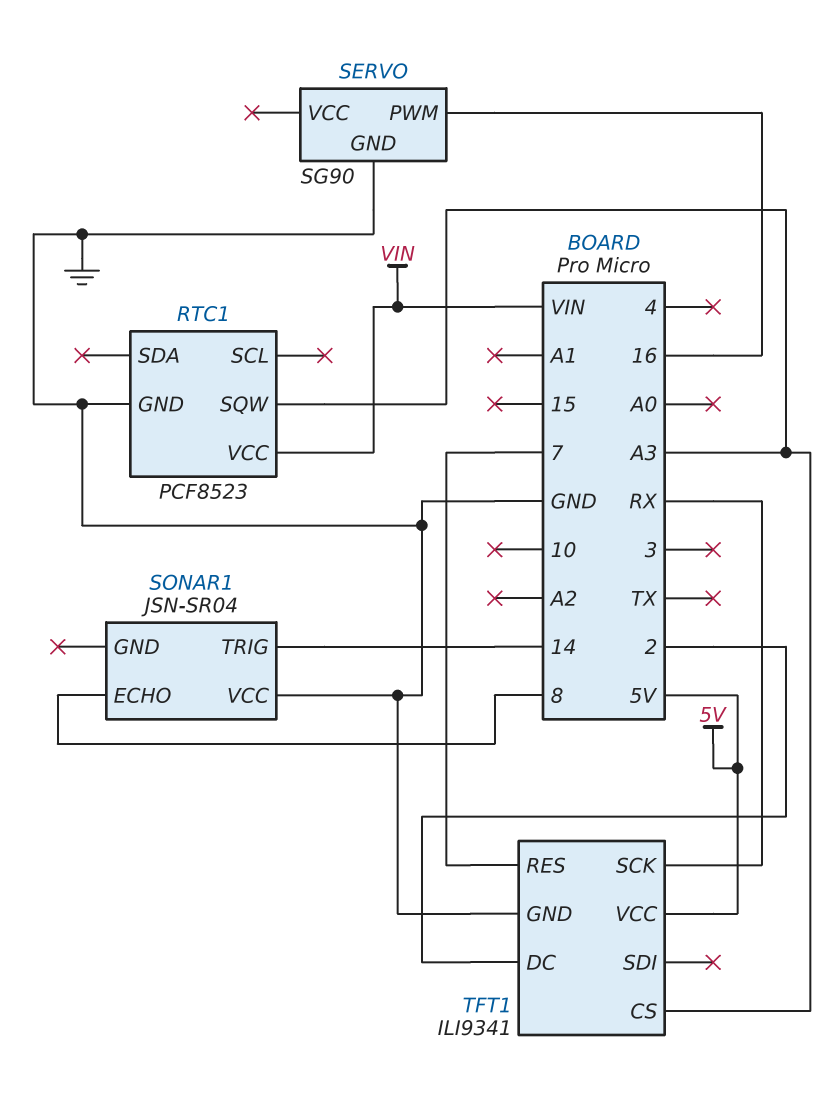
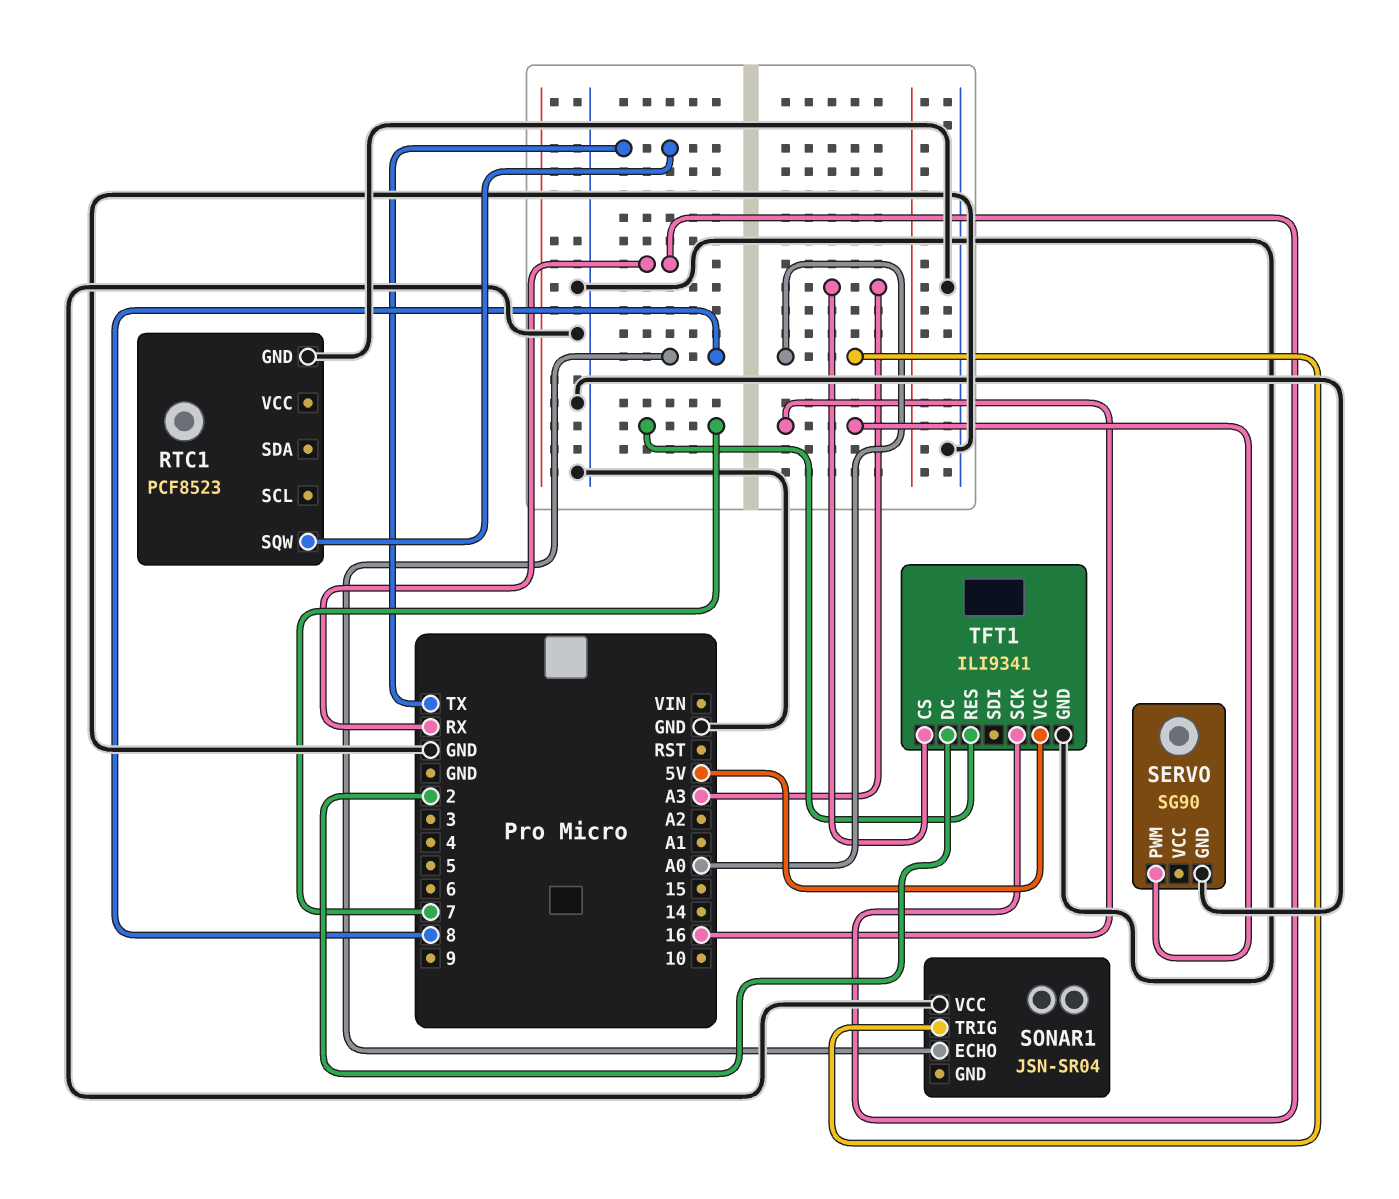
RTC1 pin SQW: A3 -> TX
RTC1 pin VCC: VIN -> none
SONAR1 pin TRIG: 14 -> A0

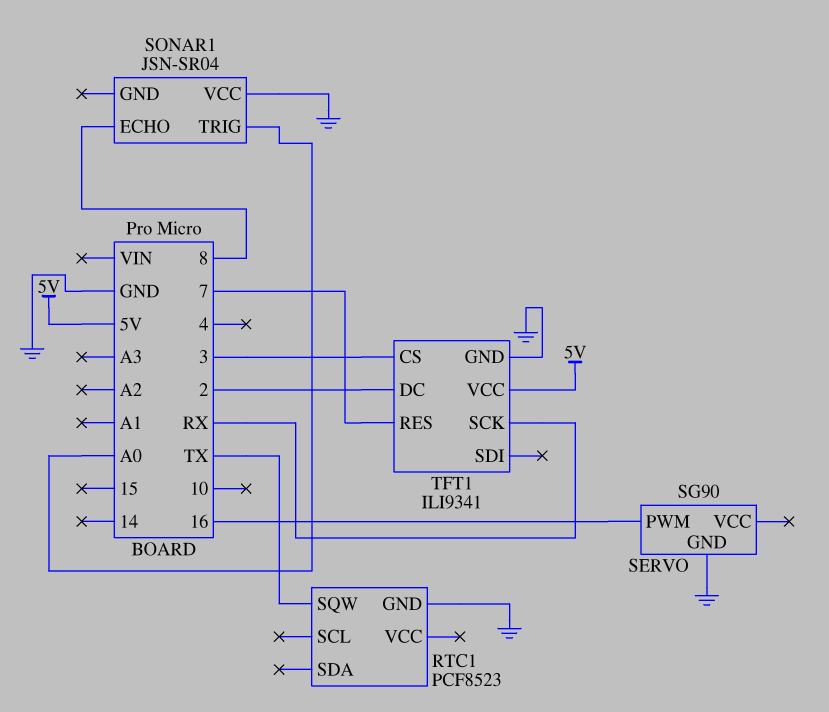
TFT1 pin CS: A3 -> 3

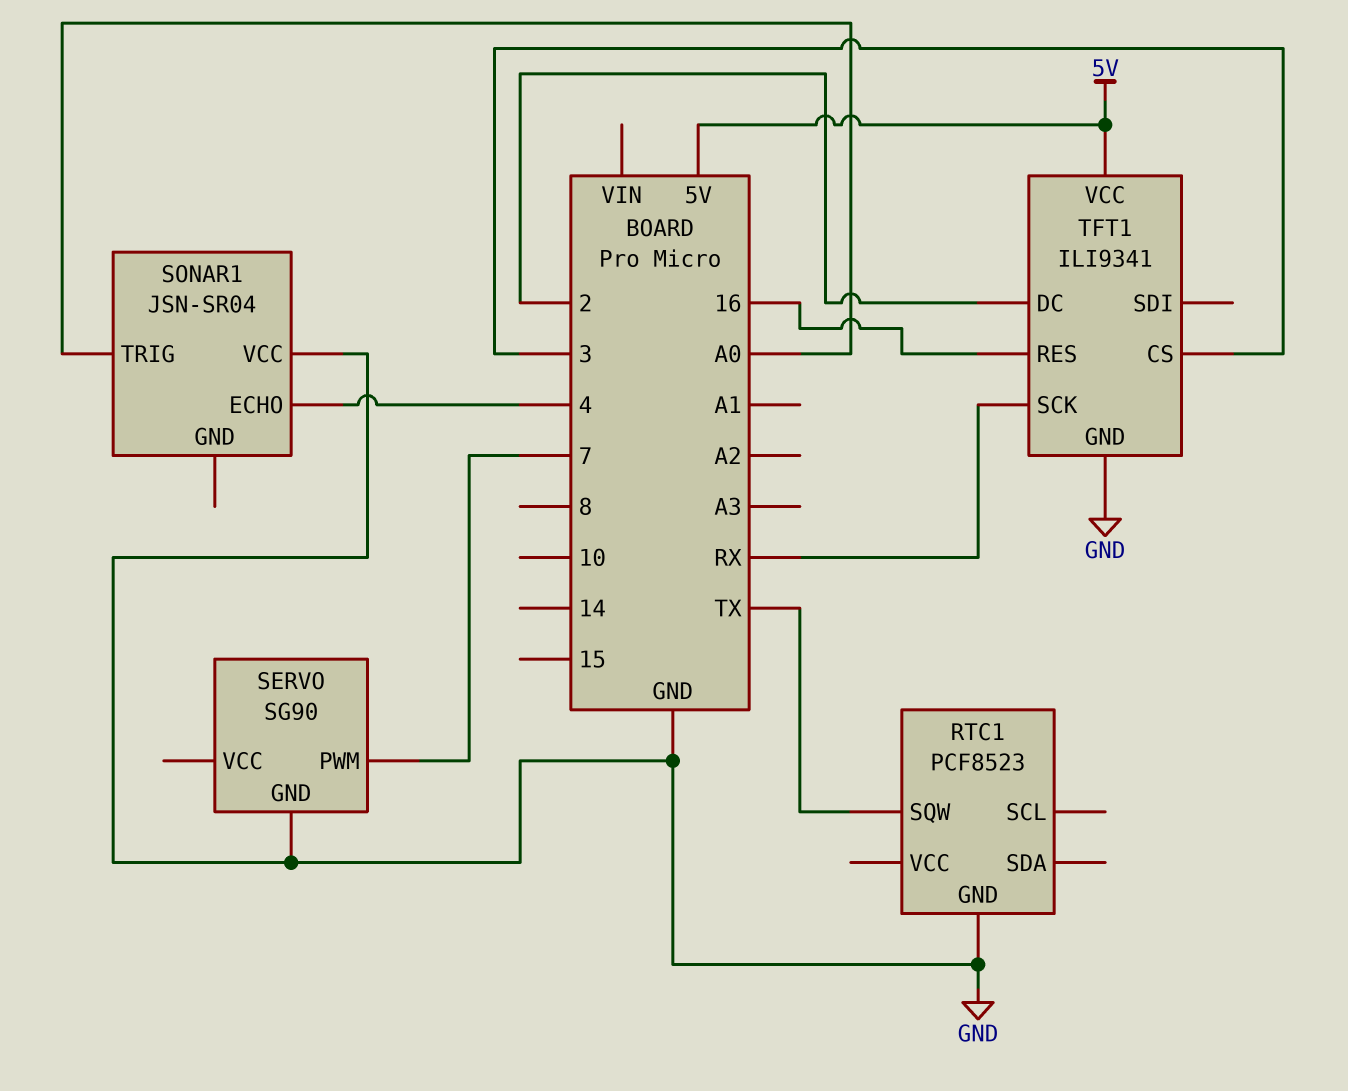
SERVO pin PWM: 16 -> 7
SONAR1 pin ECHO: 8 -> 4
TFT1 pin RES: 7 -> 16

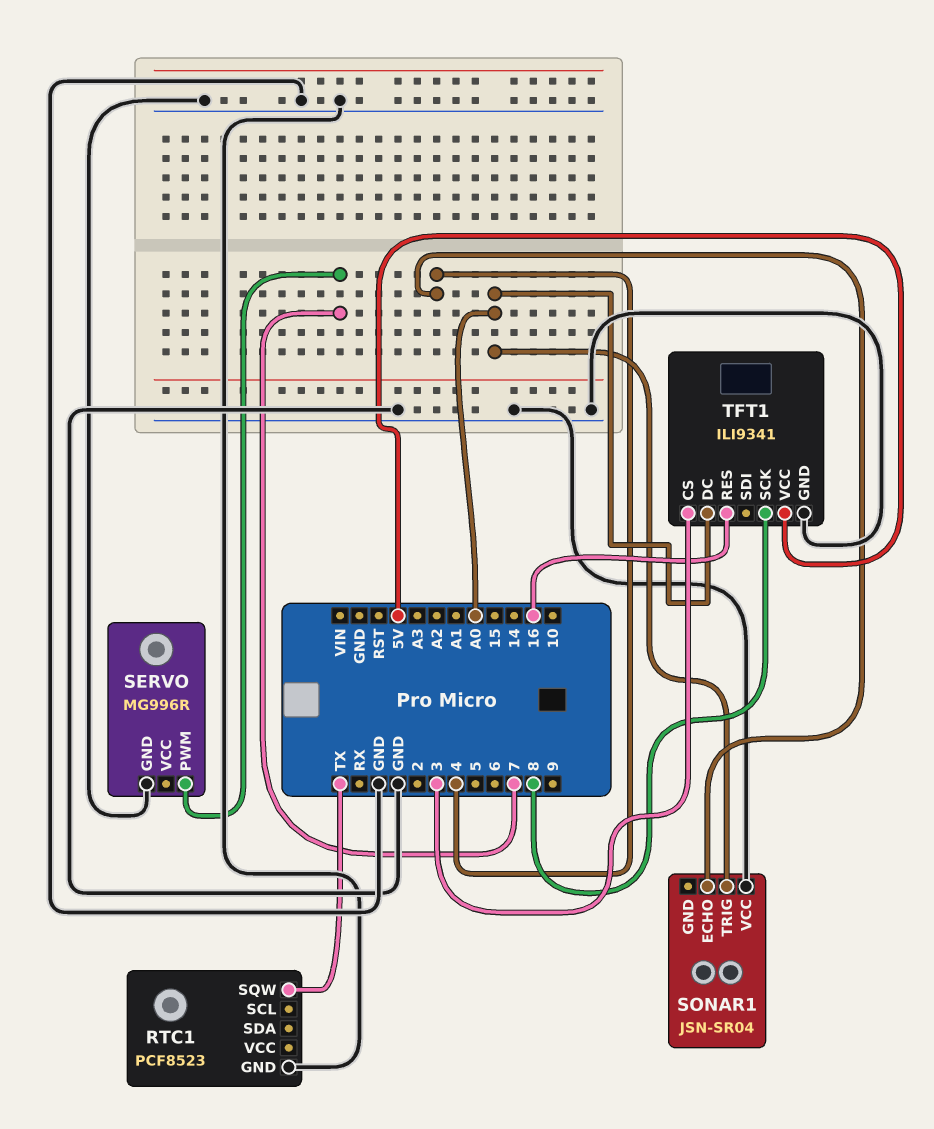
SERVO: SG90 -> MG996R
TFT1 pin DC: 2 -> A0
TFT1 pin SCK: RX -> 8

